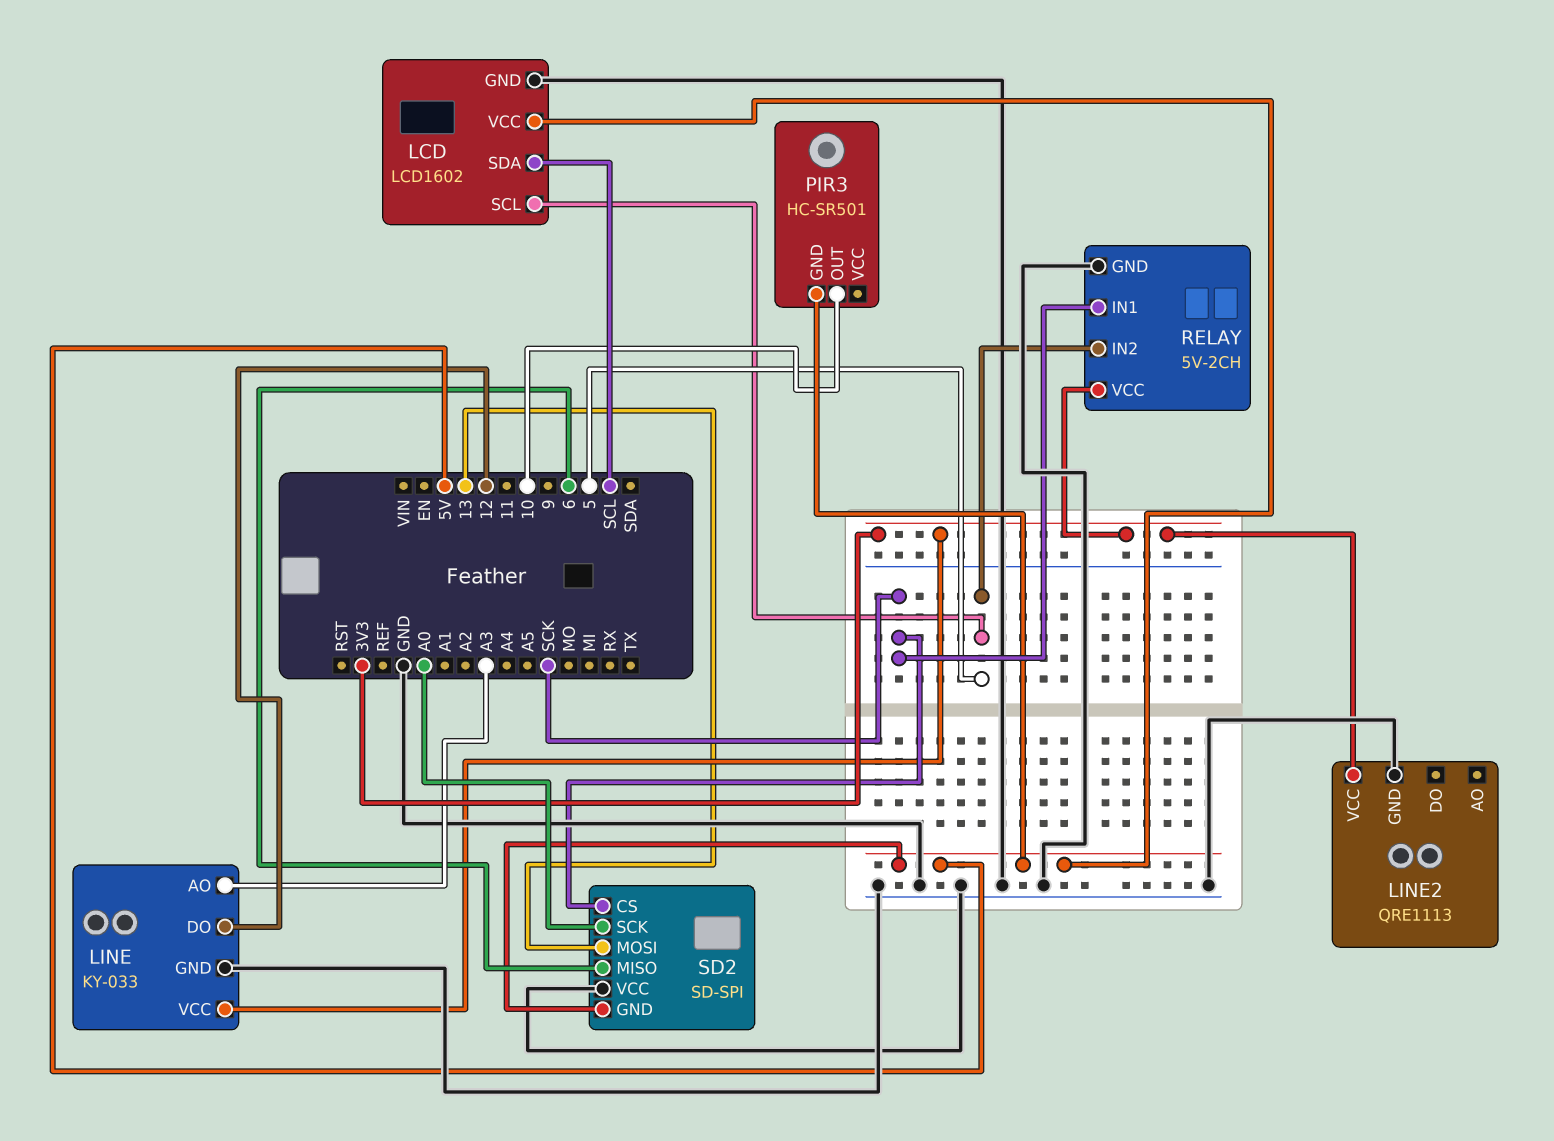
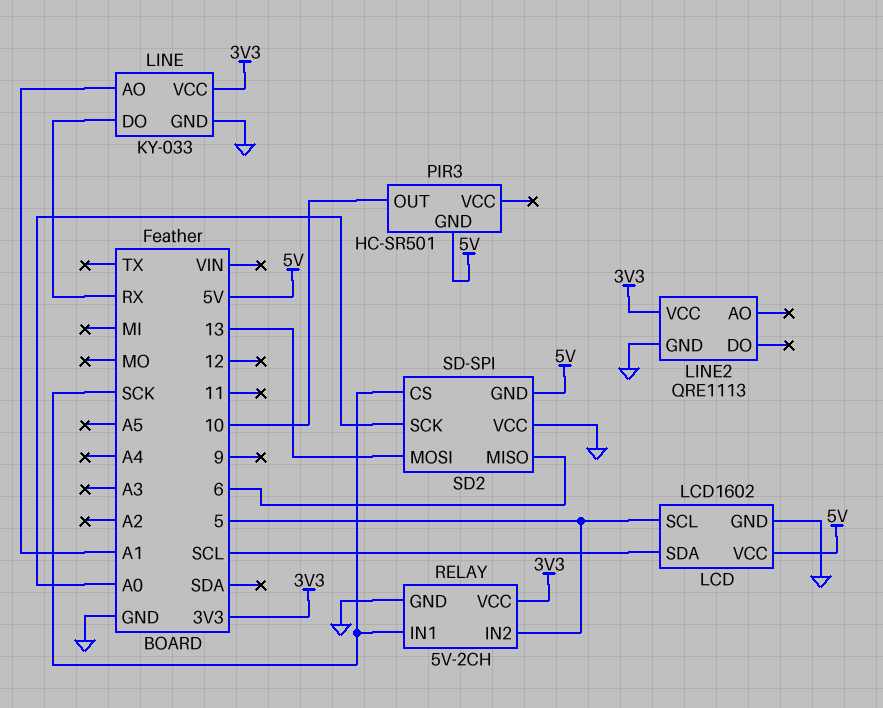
LINE pin AO: A3 -> A1
LINE pin DO: 12 -> RX

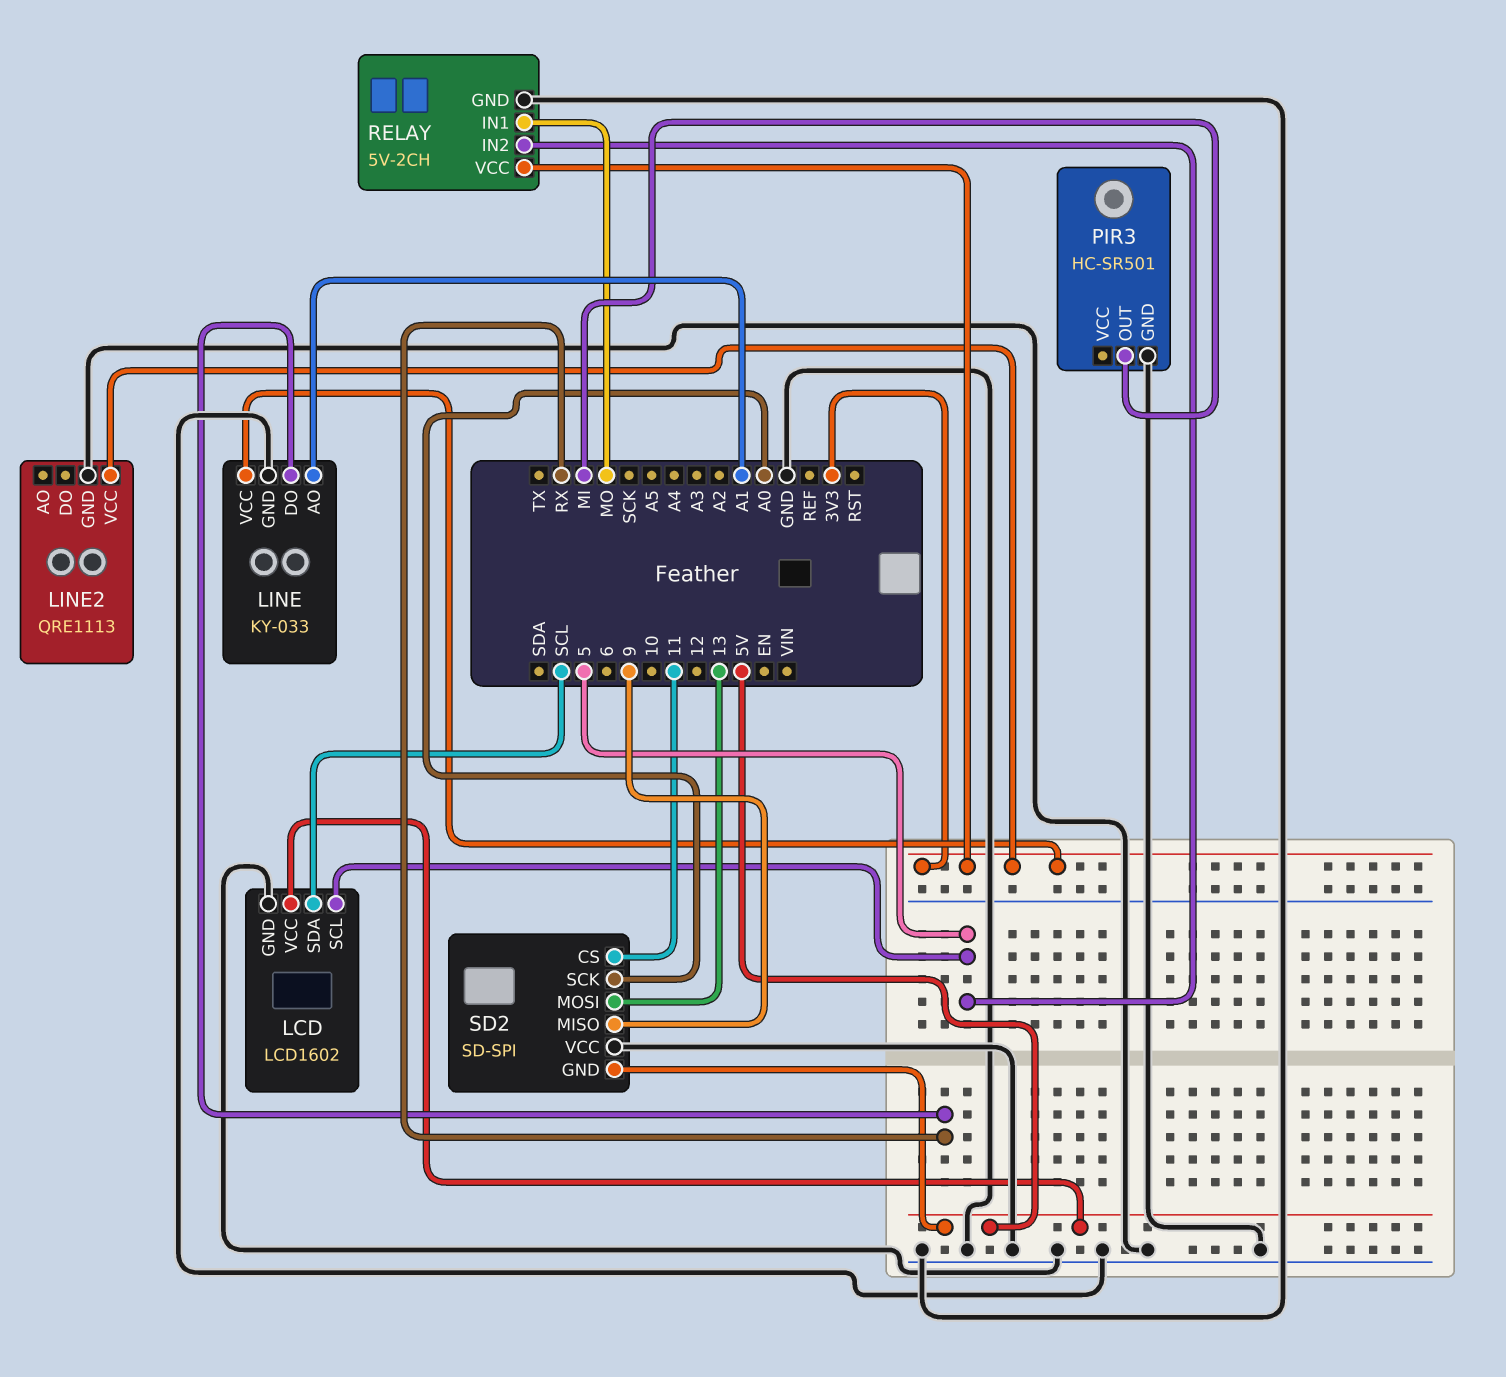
PIR3 pin GND: 5V -> GND
PIR3 pin OUT: 10 -> MI
RELAY pin IN1: SCK -> MO
SD2 pin CS: SCK -> 11
SD2 pin MISO: 6 -> 9

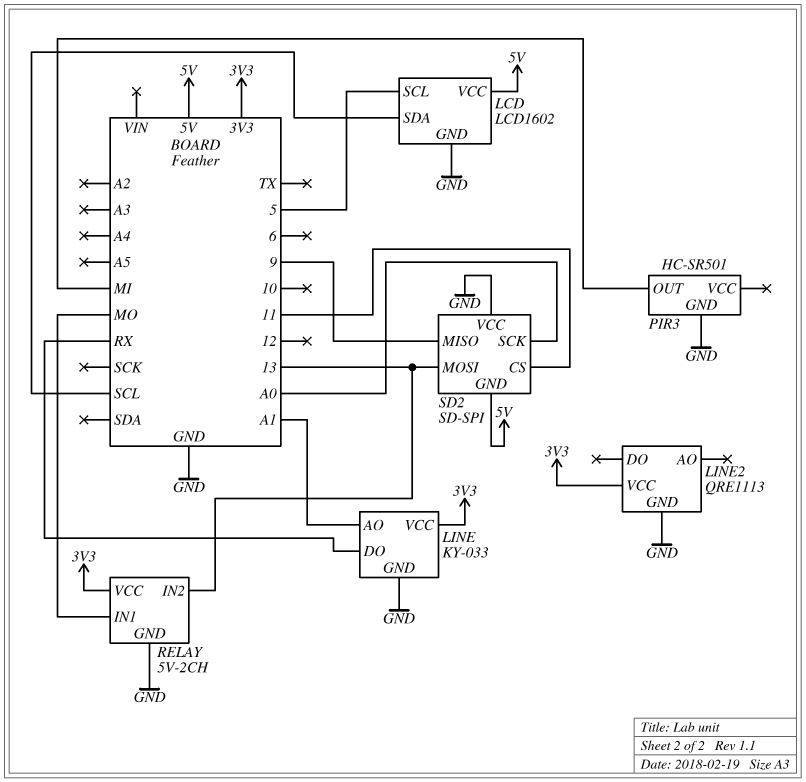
RELAY pin IN2: 5 -> 13

